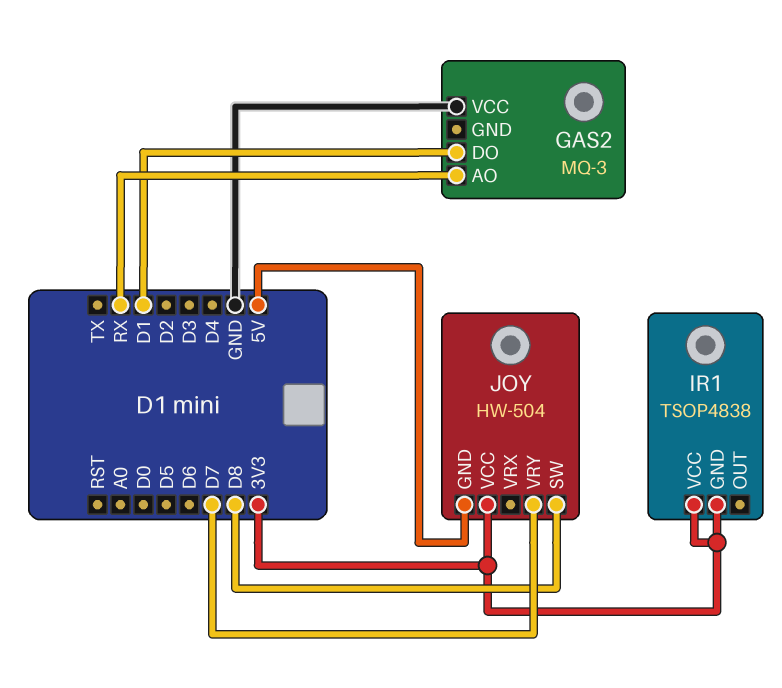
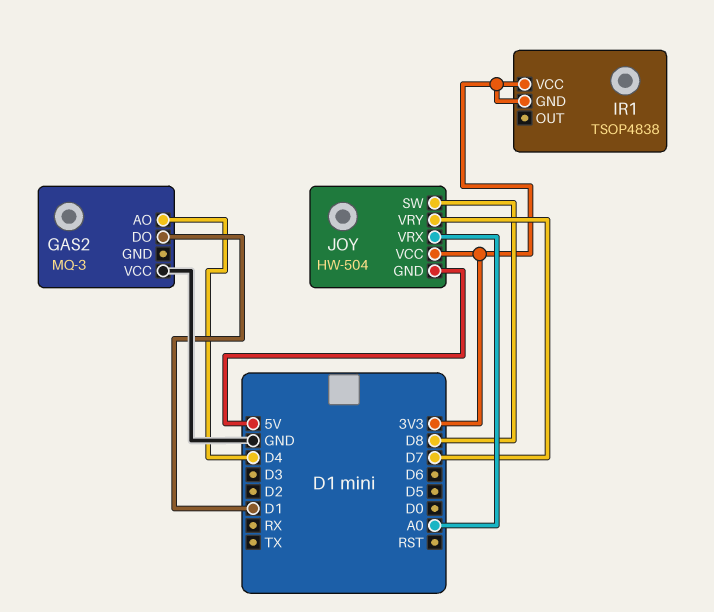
GAS2 pin AO: RX -> D4
JOY pin VRX: none -> A0

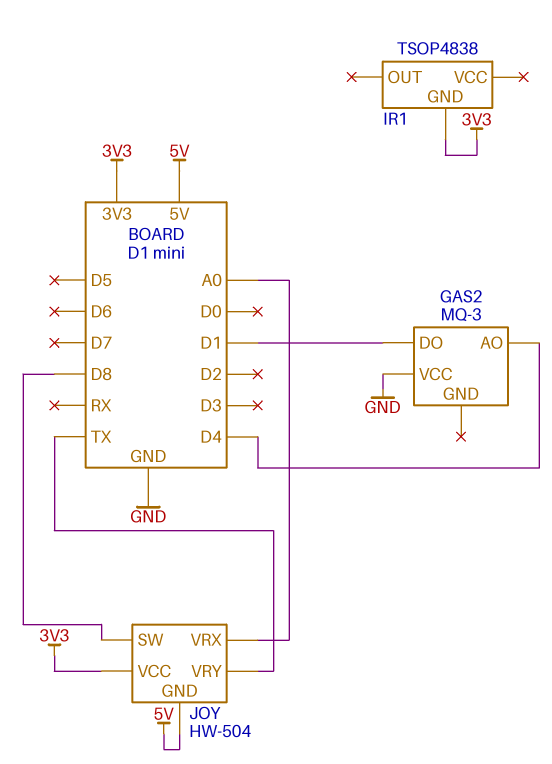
IR1 pin VCC: 3V3 -> none
JOY pin VRY: D7 -> TX

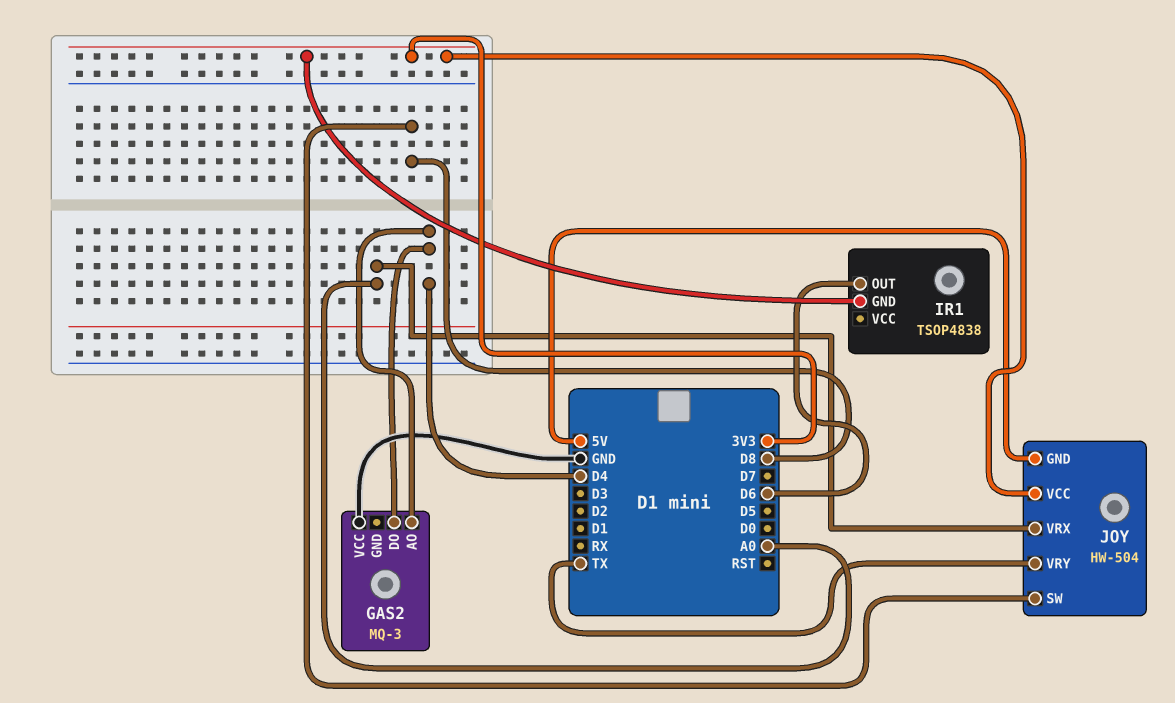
GAS2 pin DO: D1 -> D4
IR1 pin OUT: none -> D6

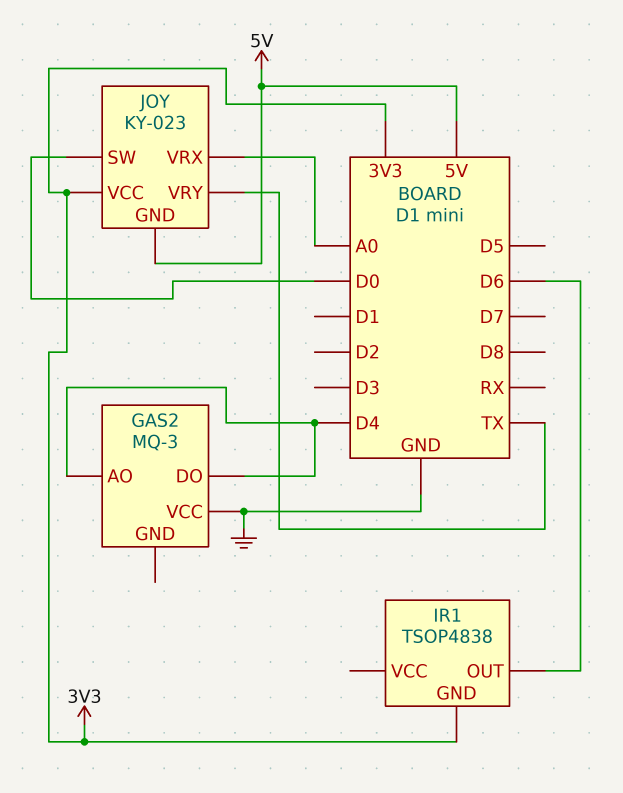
JOY: HW-504 -> KY-023
JOY pin SW: D8 -> D0

